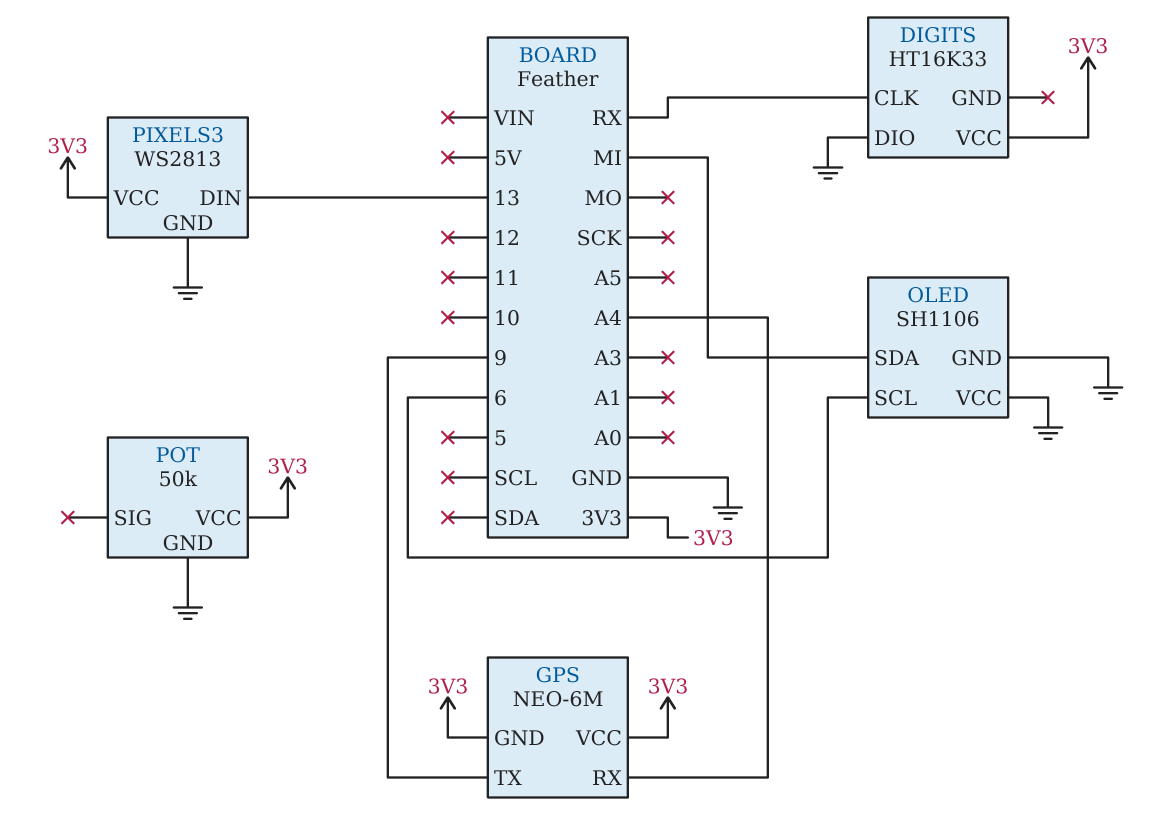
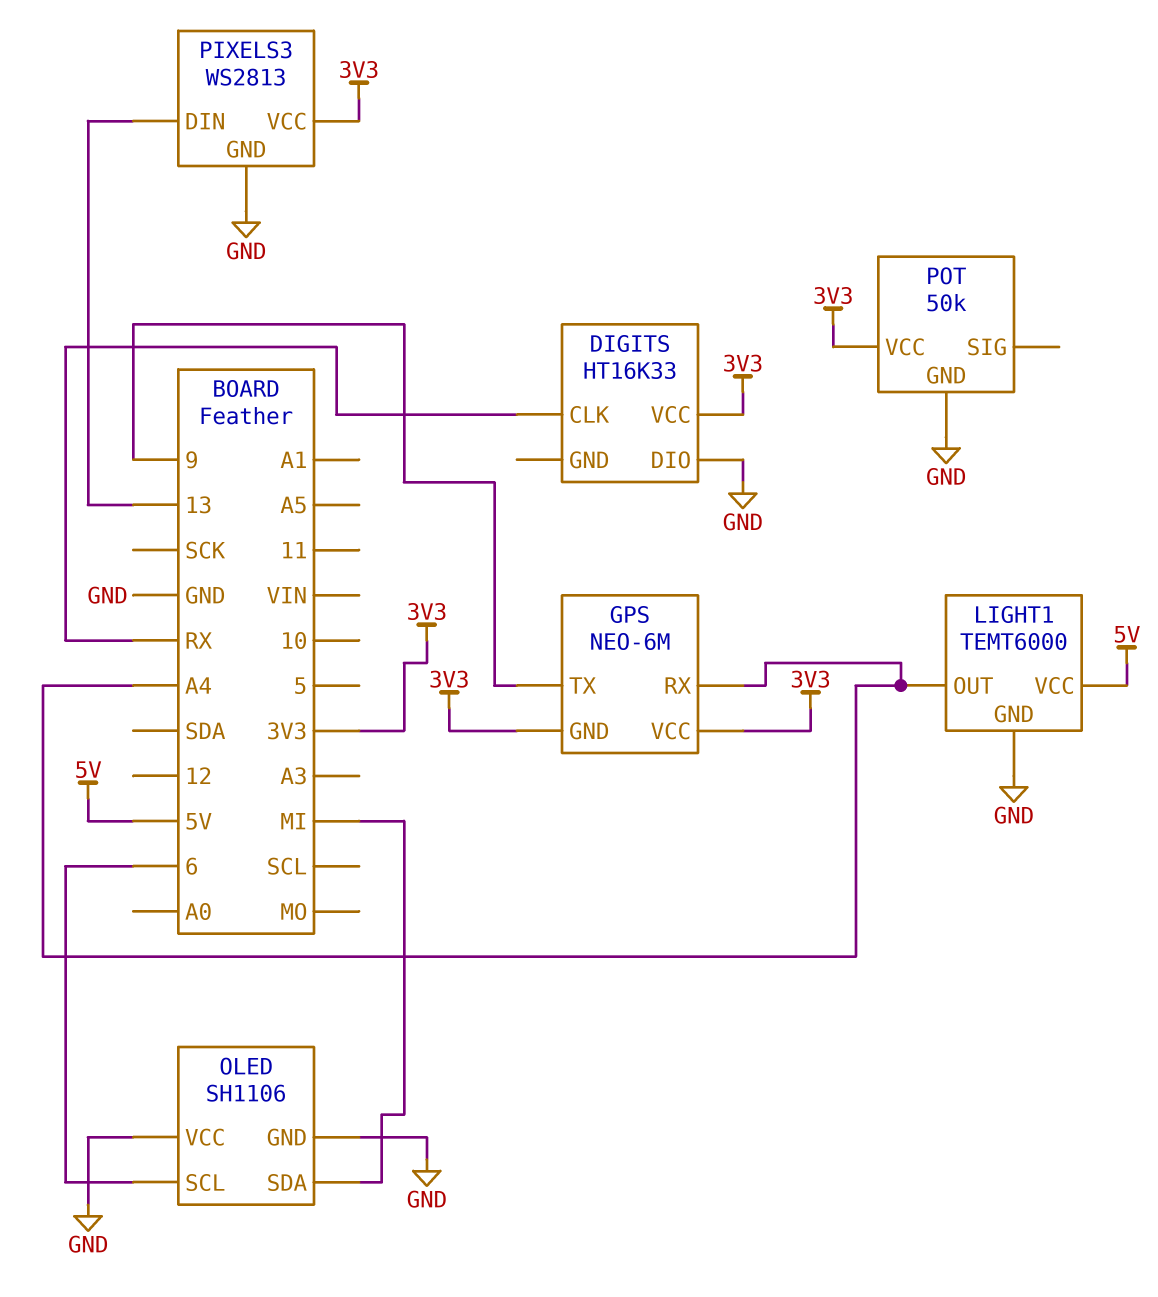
LIGHT1: none -> TEMT6000
LIGHT1 pin GND: none -> GND
LIGHT1 pin OUT: none -> A4
LIGHT1 pin VCC: none -> 5V

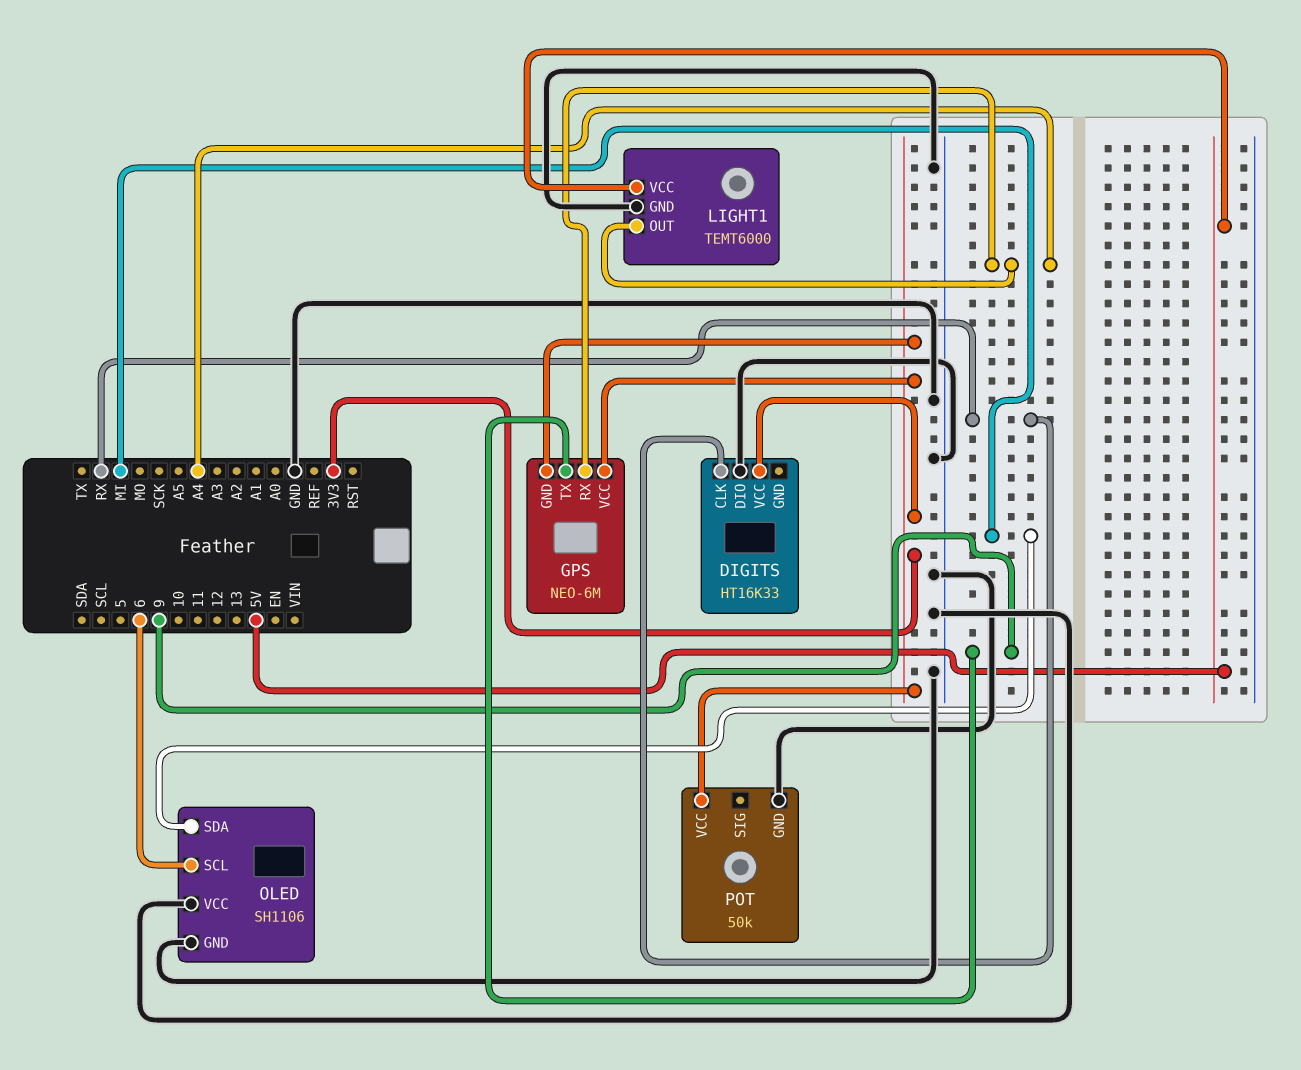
PIXELS3: WS2813 -> none
PIXELS3 pin DIN: 13 -> none
PIXELS3 pin GND: GND -> none
PIXELS3 pin VCC: 3V3 -> none

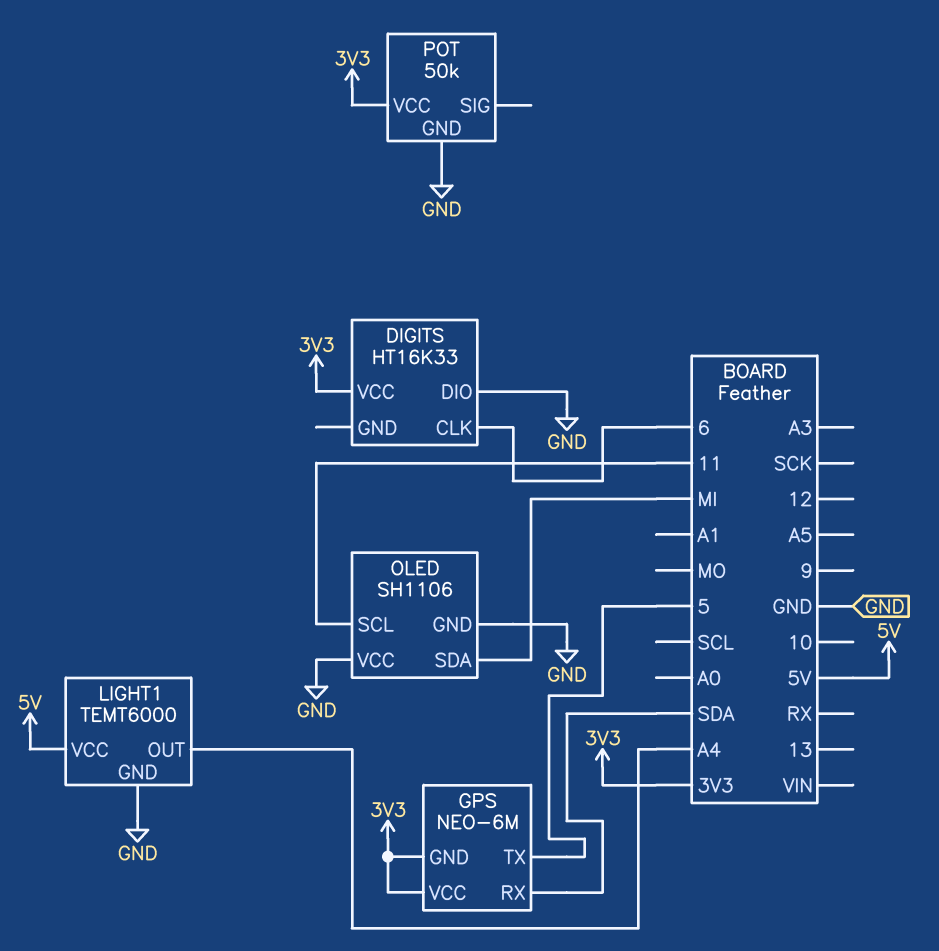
DIGITS pin CLK: RX -> 6
GPS pin RX: A4 -> SDA
GPS pin TX: 9 -> 5
OLED pin SCL: 6 -> 11

